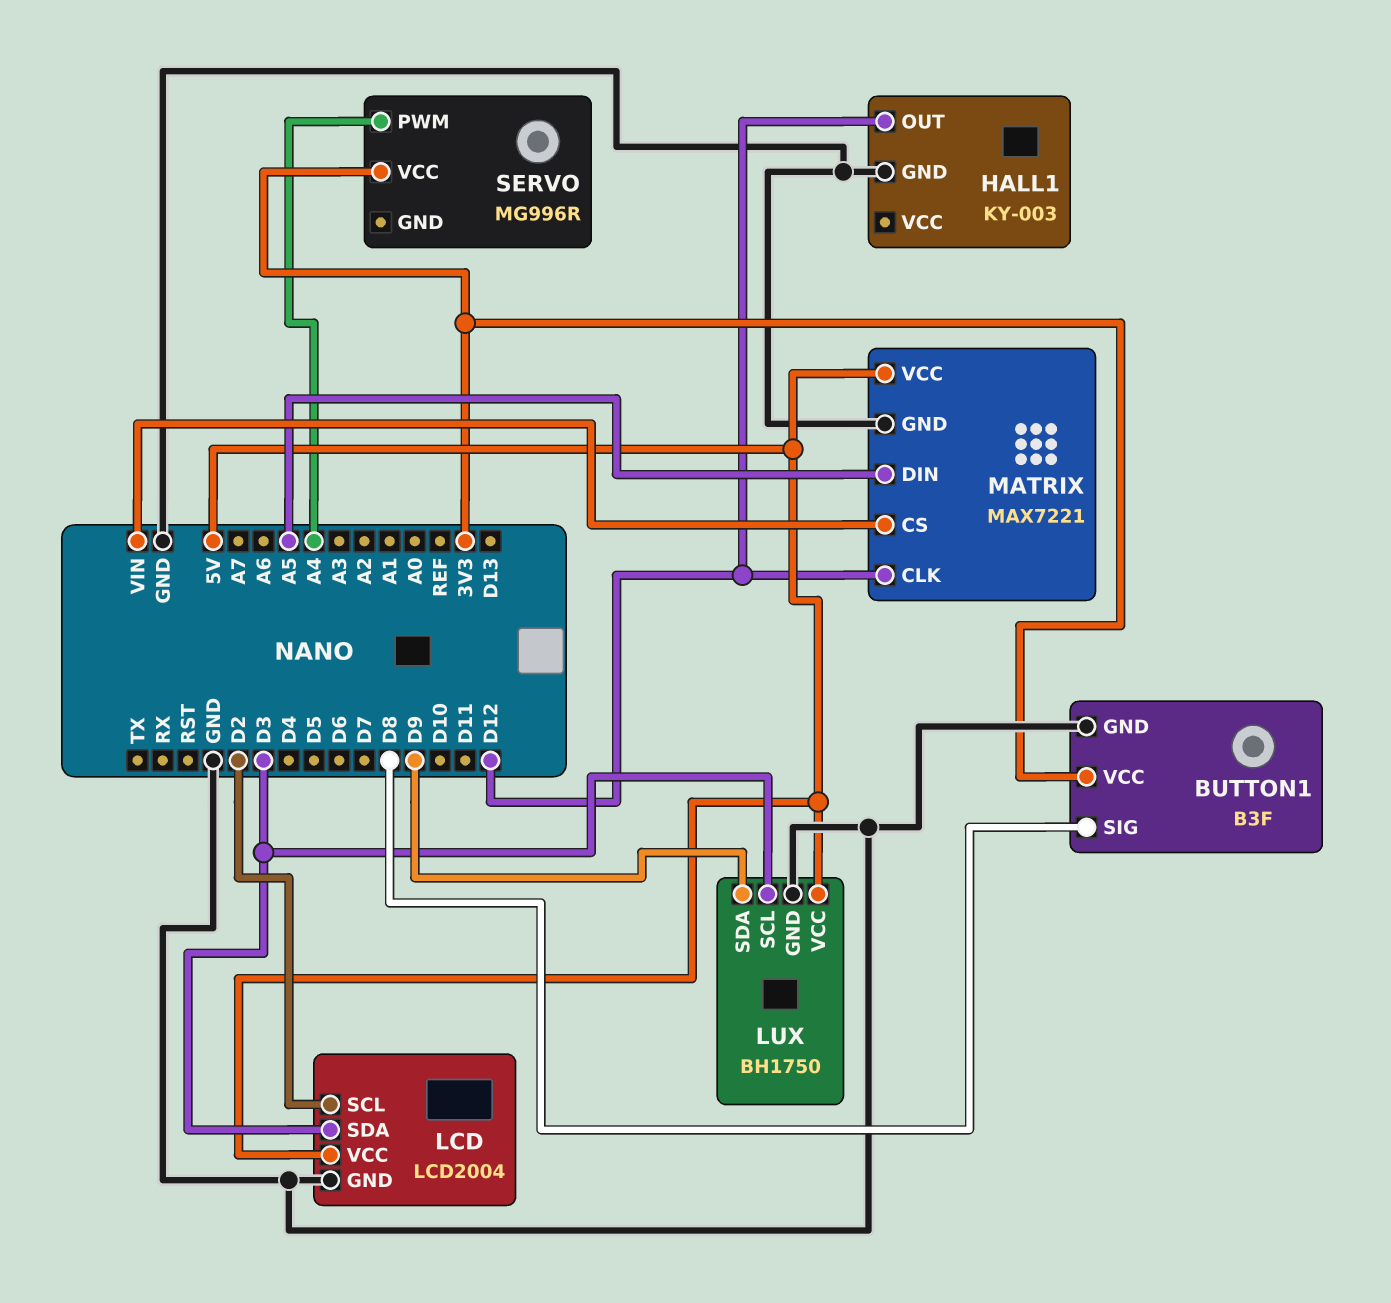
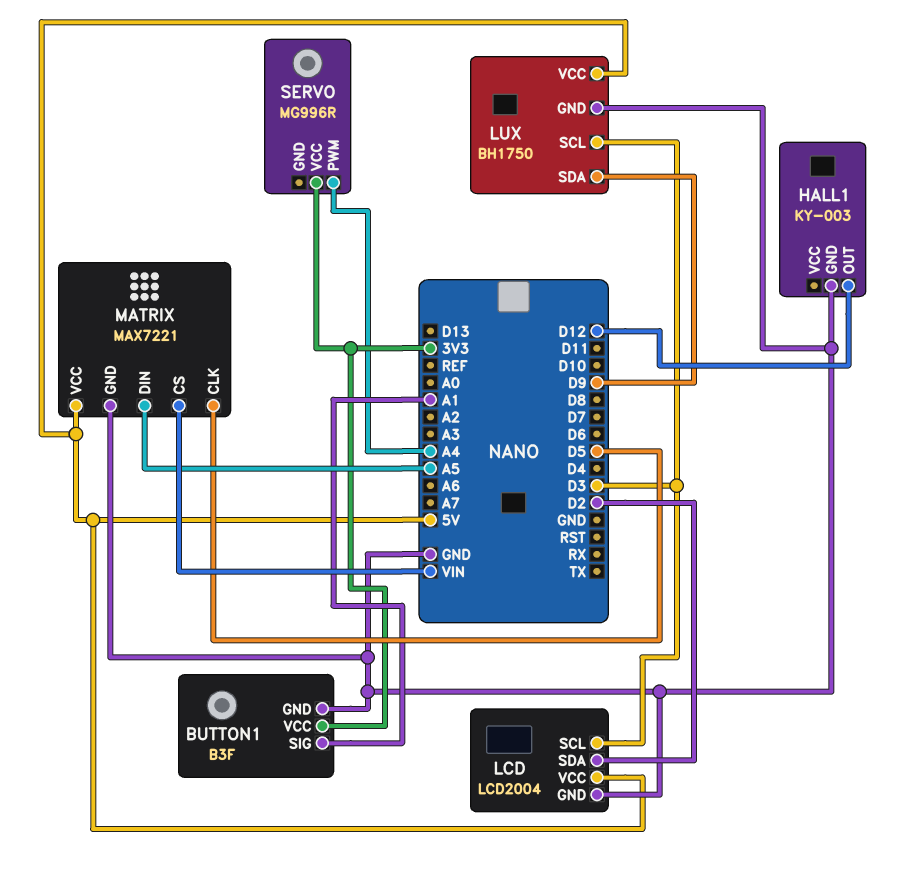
BUTTON1 pin SIG: D8 -> A1
LCD pin SCL: D2 -> D3
LCD pin SDA: D3 -> D2
MATRIX pin CLK: D12 -> D5

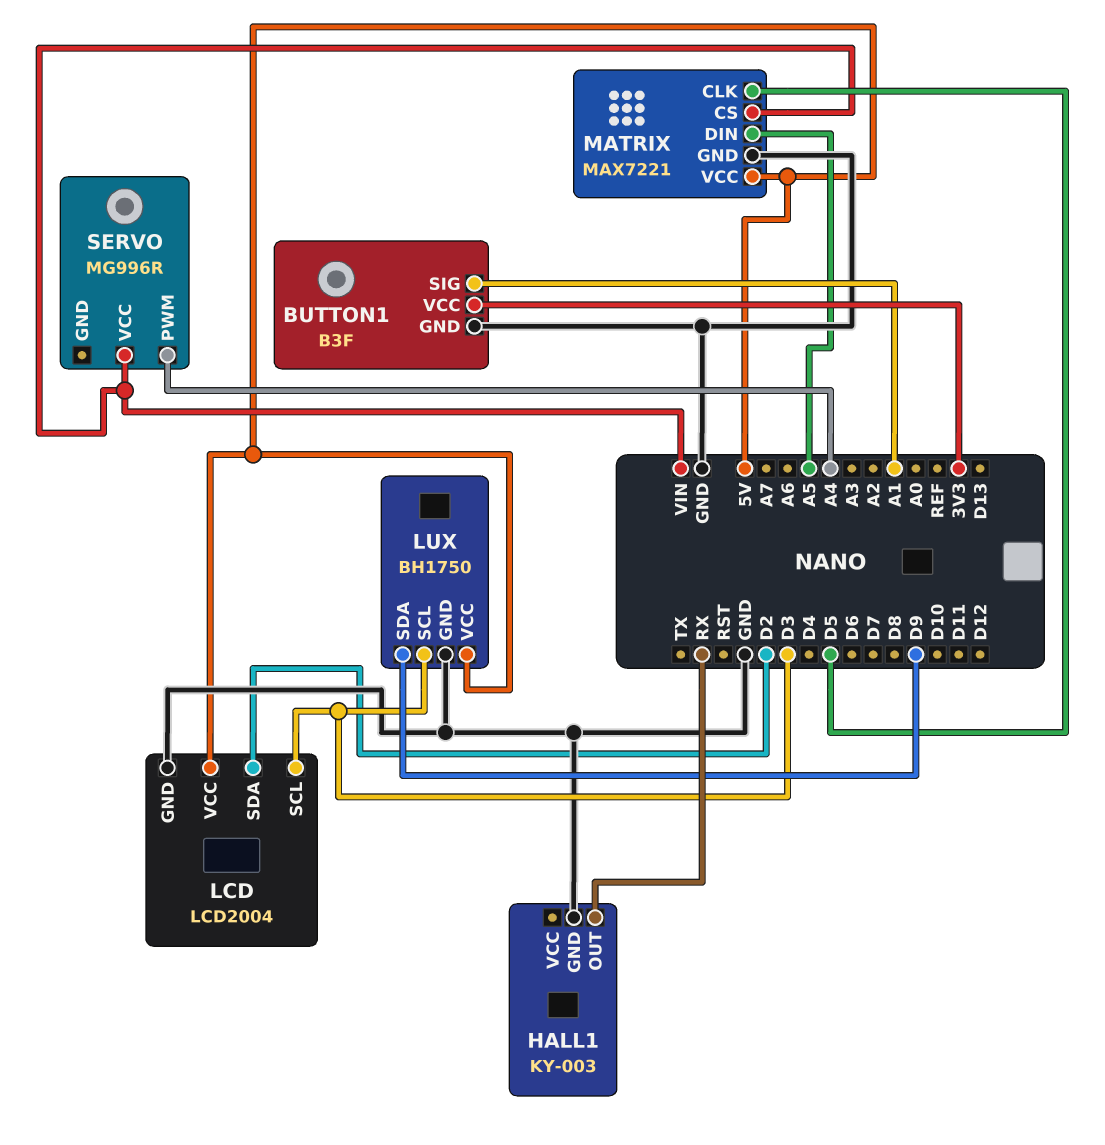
HALL1 pin OUT: D12 -> RX
SERVO pin VCC: 3V3 -> VIN

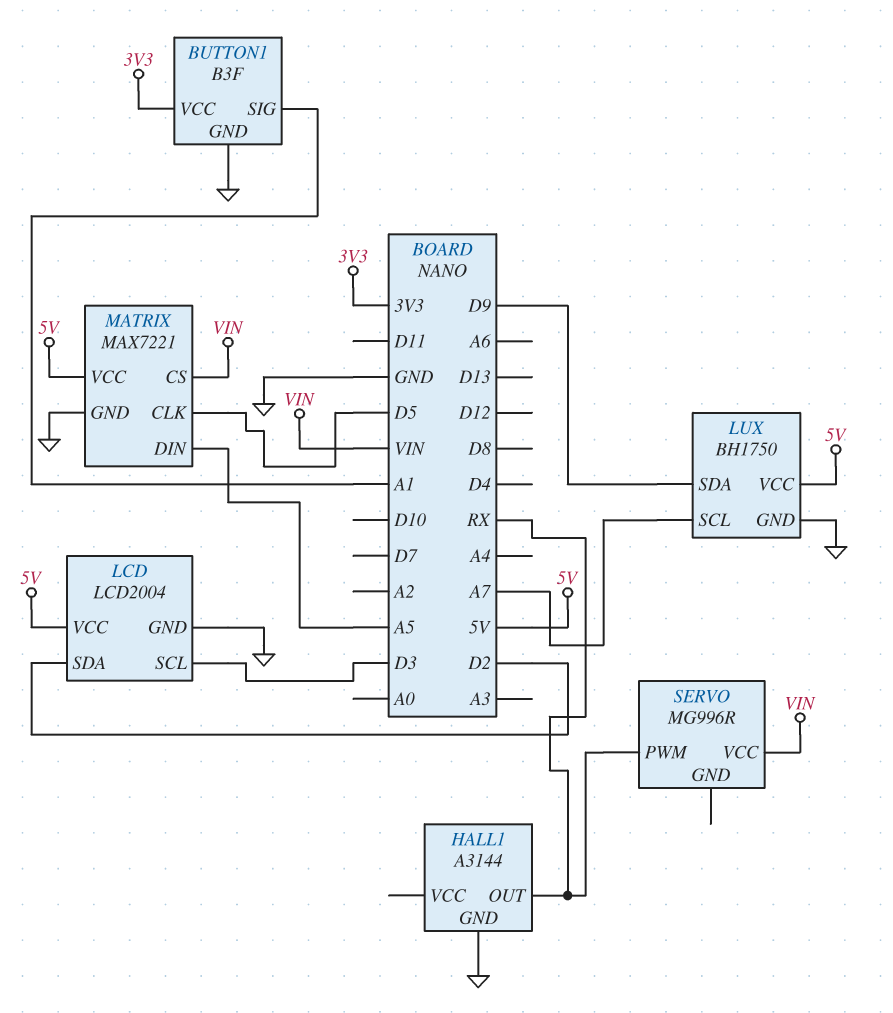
HALL1: KY-003 -> A3144
LUX pin SCL: D3 -> A7
SERVO pin PWM: A4 -> RX

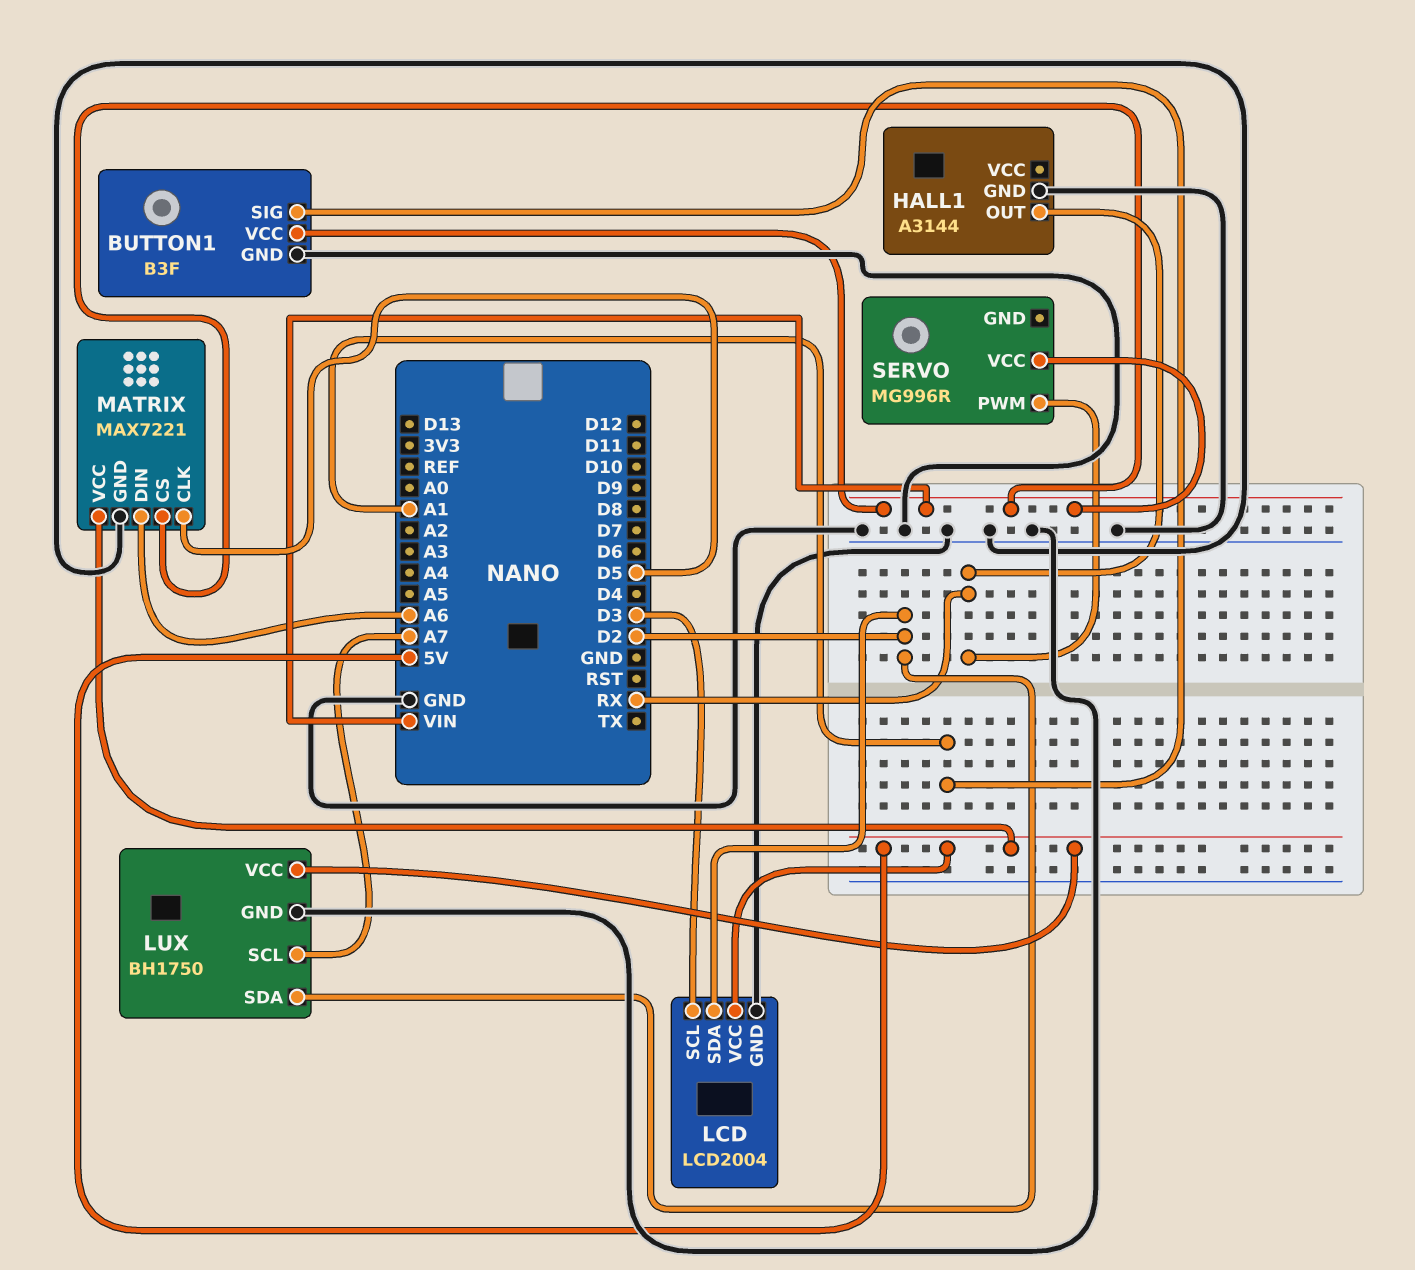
BUTTON1 pin VCC: 3V3 -> VIN
LUX pin SDA: D9 -> D2
MATRIX pin DIN: A5 -> A6

